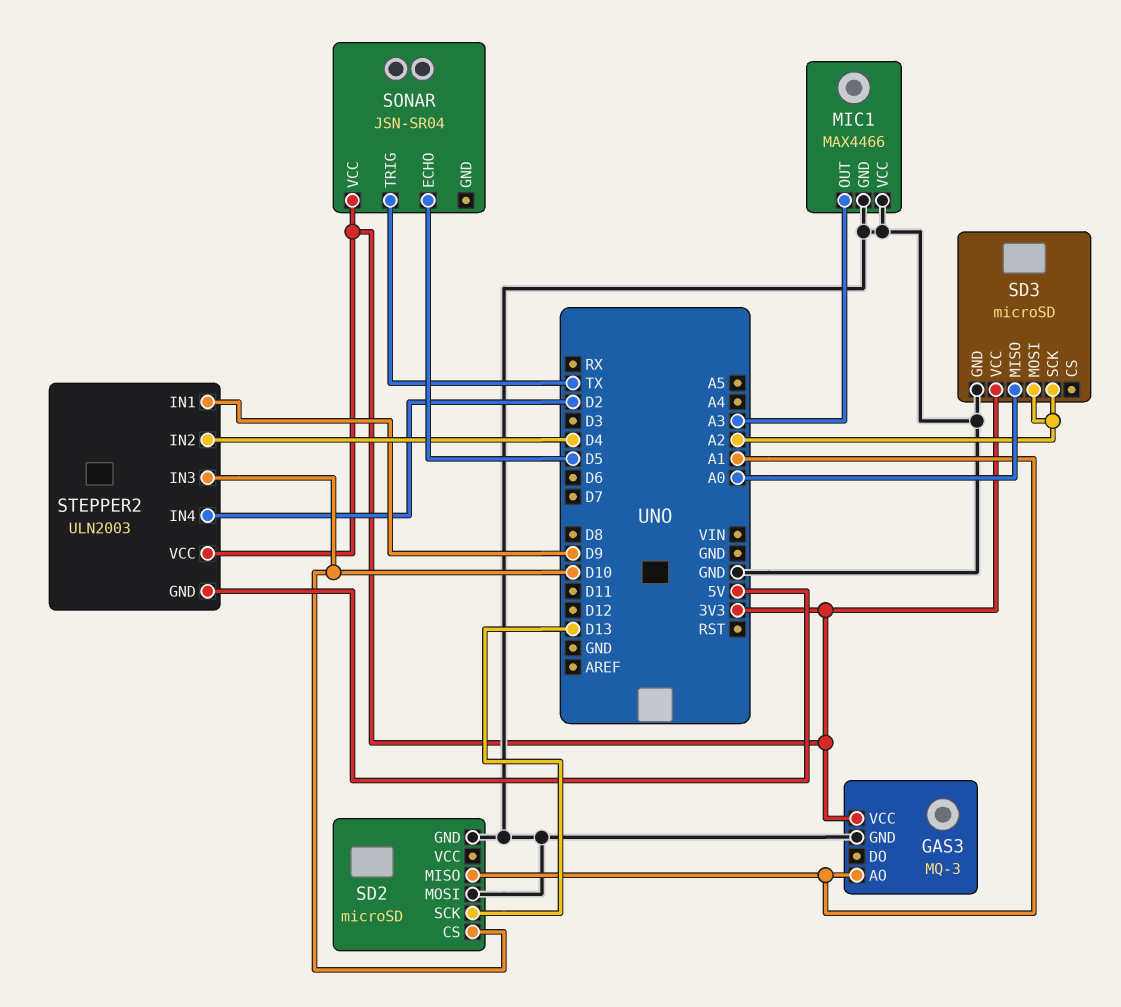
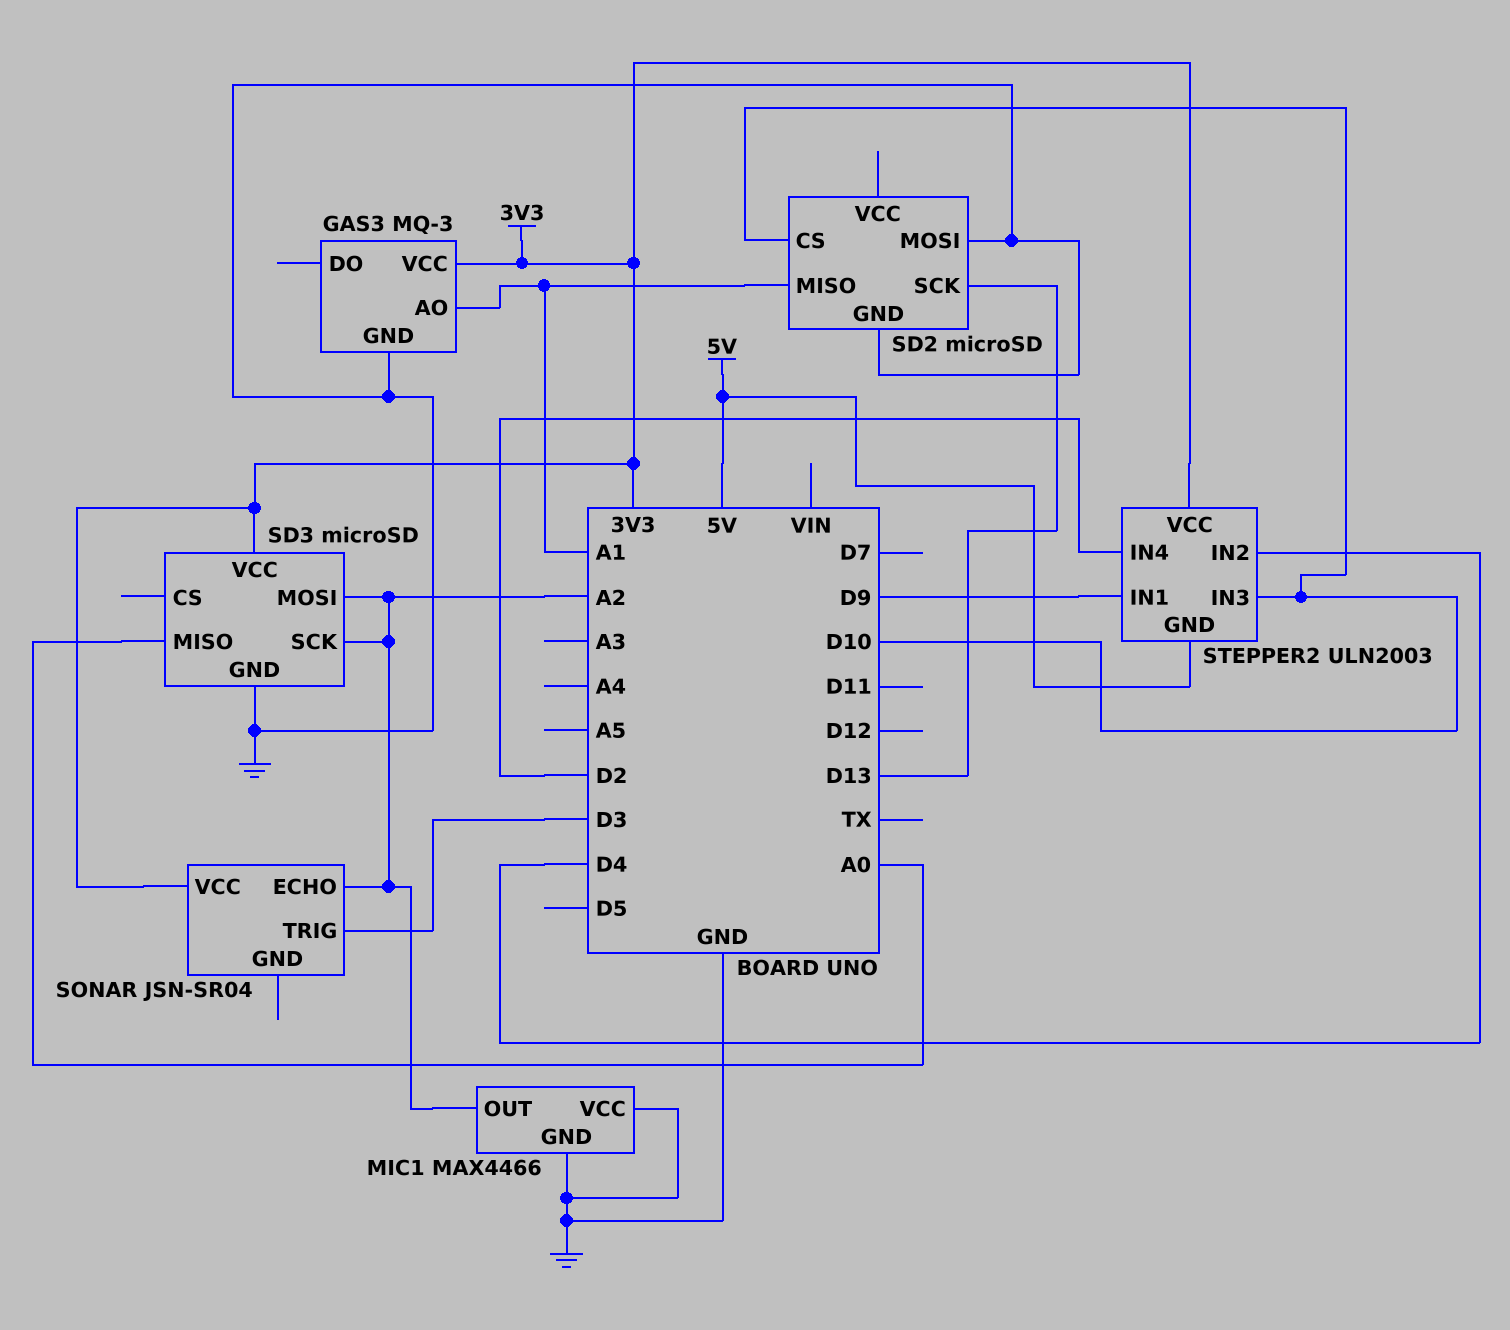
MIC1 pin OUT: A3 -> A2
SONAR pin ECHO: D5 -> A2
SONAR pin TRIG: TX -> D3

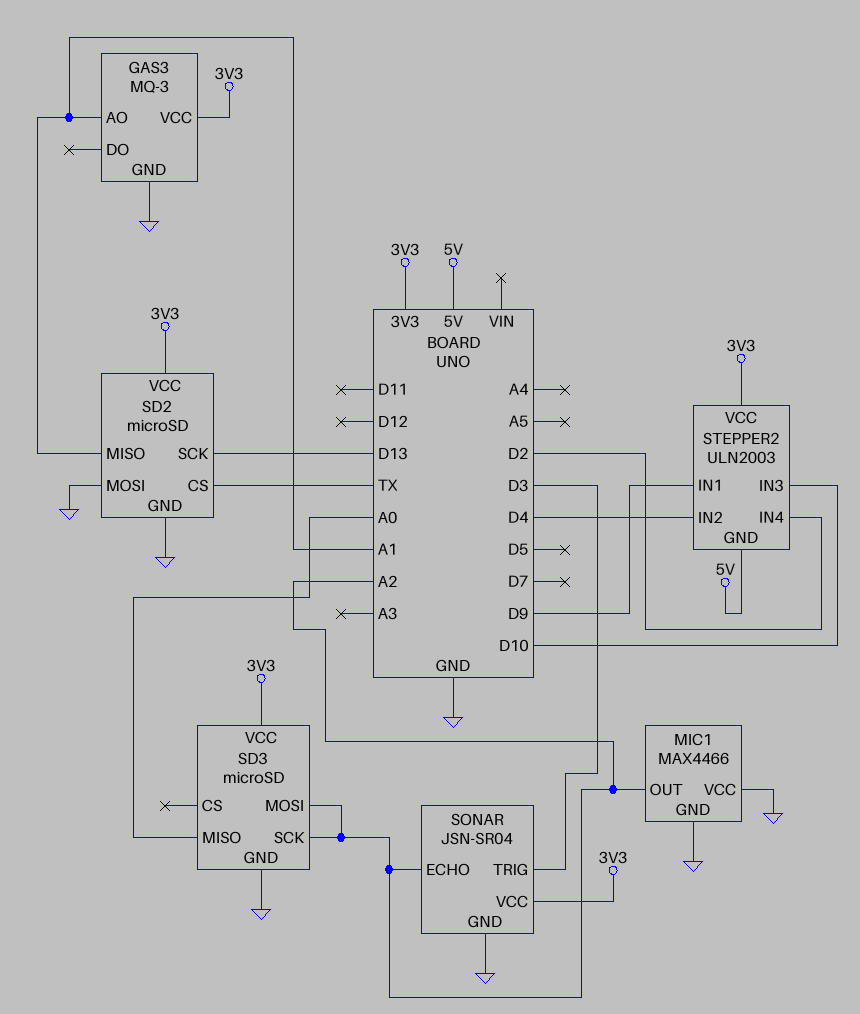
SD2 pin CS: D10 -> TX
SD2 pin VCC: none -> 3V3
SONAR pin GND: none -> GND

